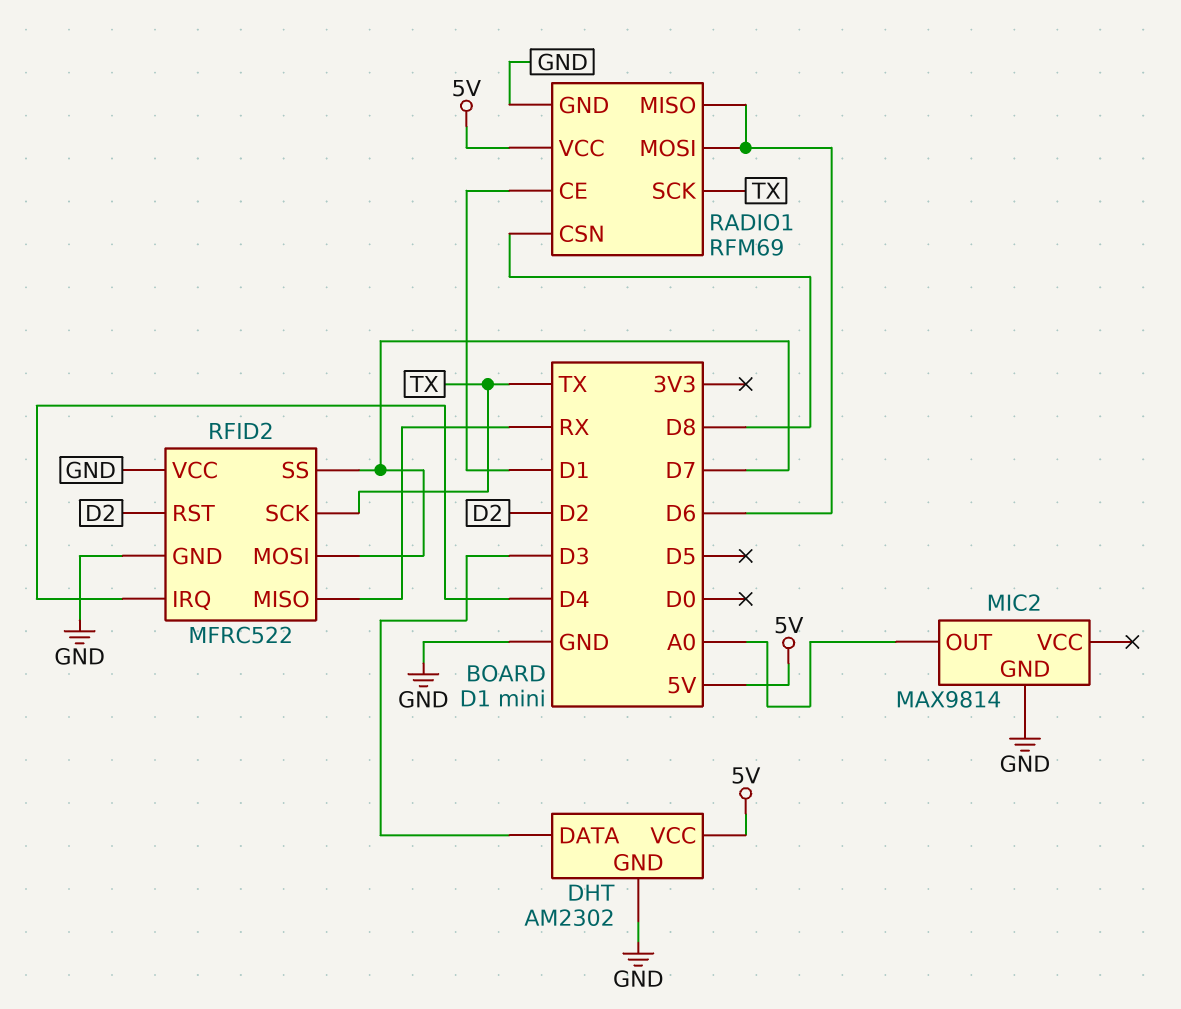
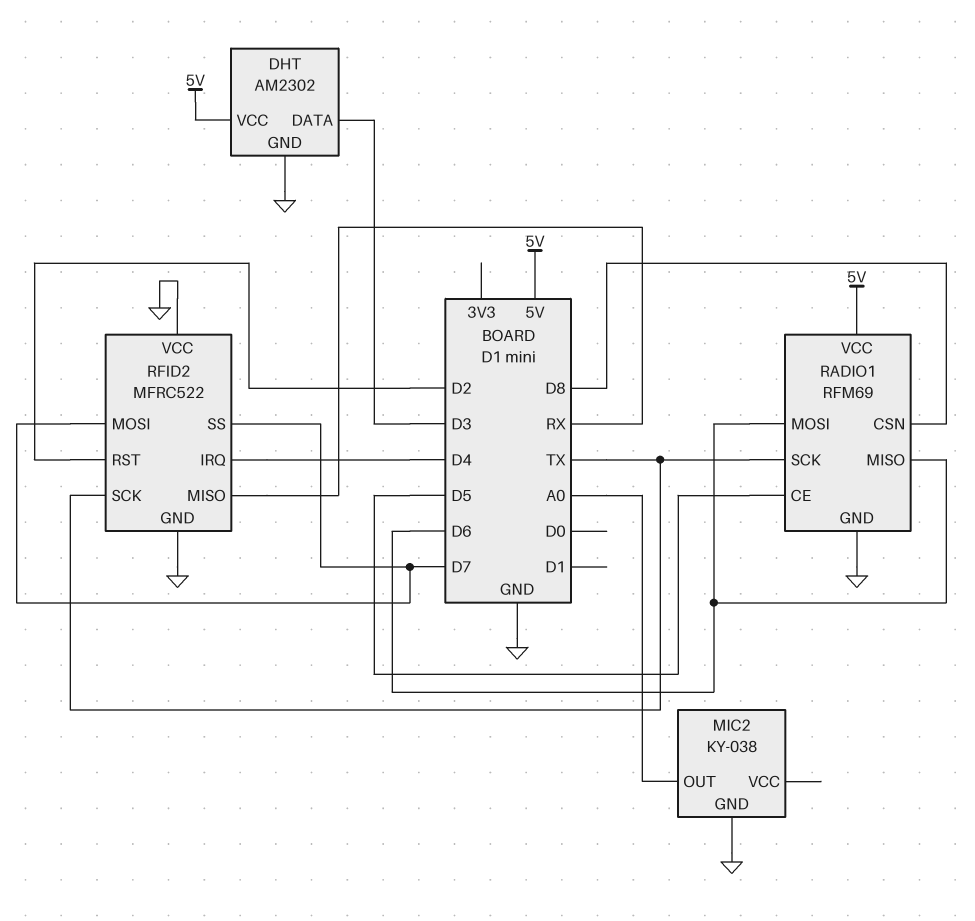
MIC2: MAX9814 -> KY-038
RADIO1 pin CE: D1 -> D5

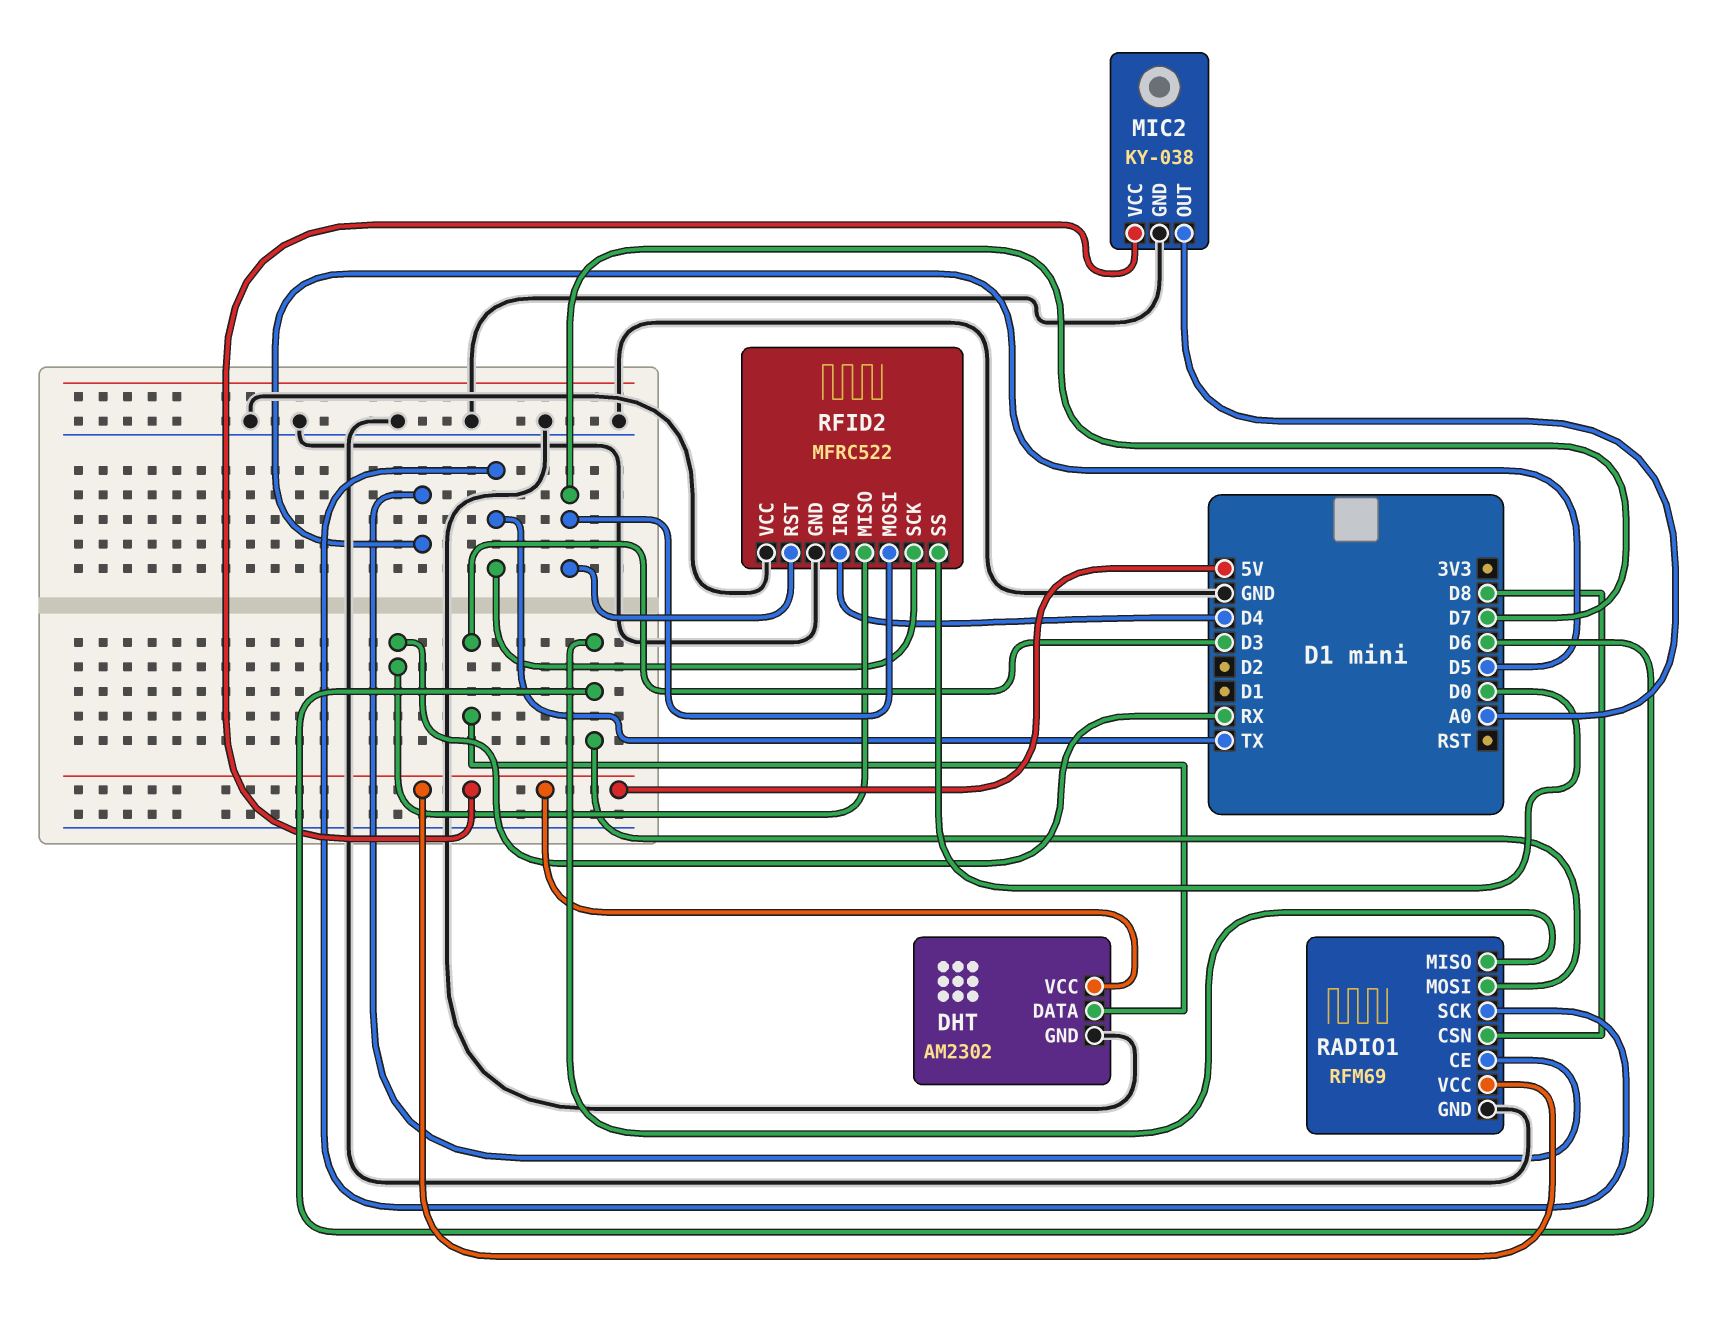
MIC2 pin VCC: none -> 5V
RFID2 pin RST: D2 -> D7
RFID2 pin SS: D7 -> D0

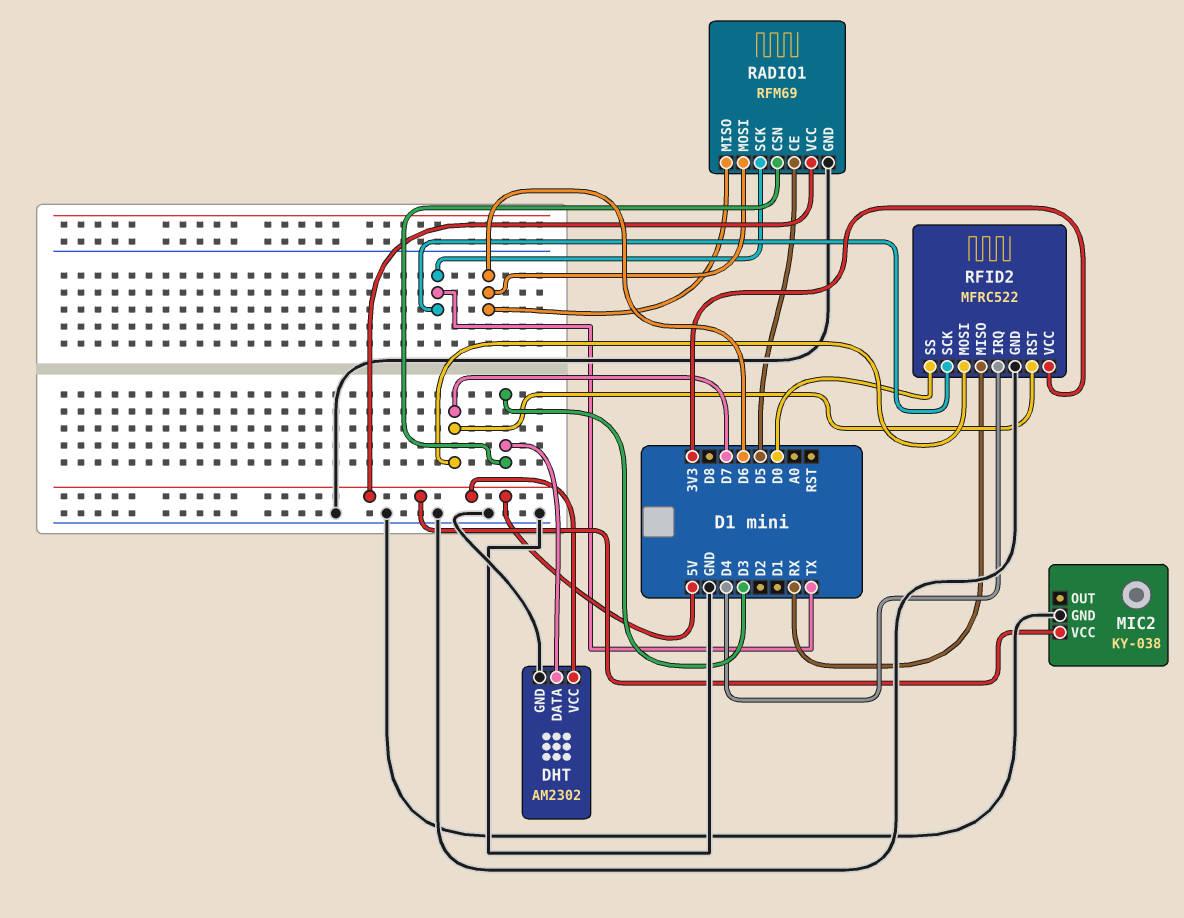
MIC2 pin OUT: A0 -> none
RADIO1 pin CSN: D8 -> D3
RFID2 pin VCC: GND -> 3V3

